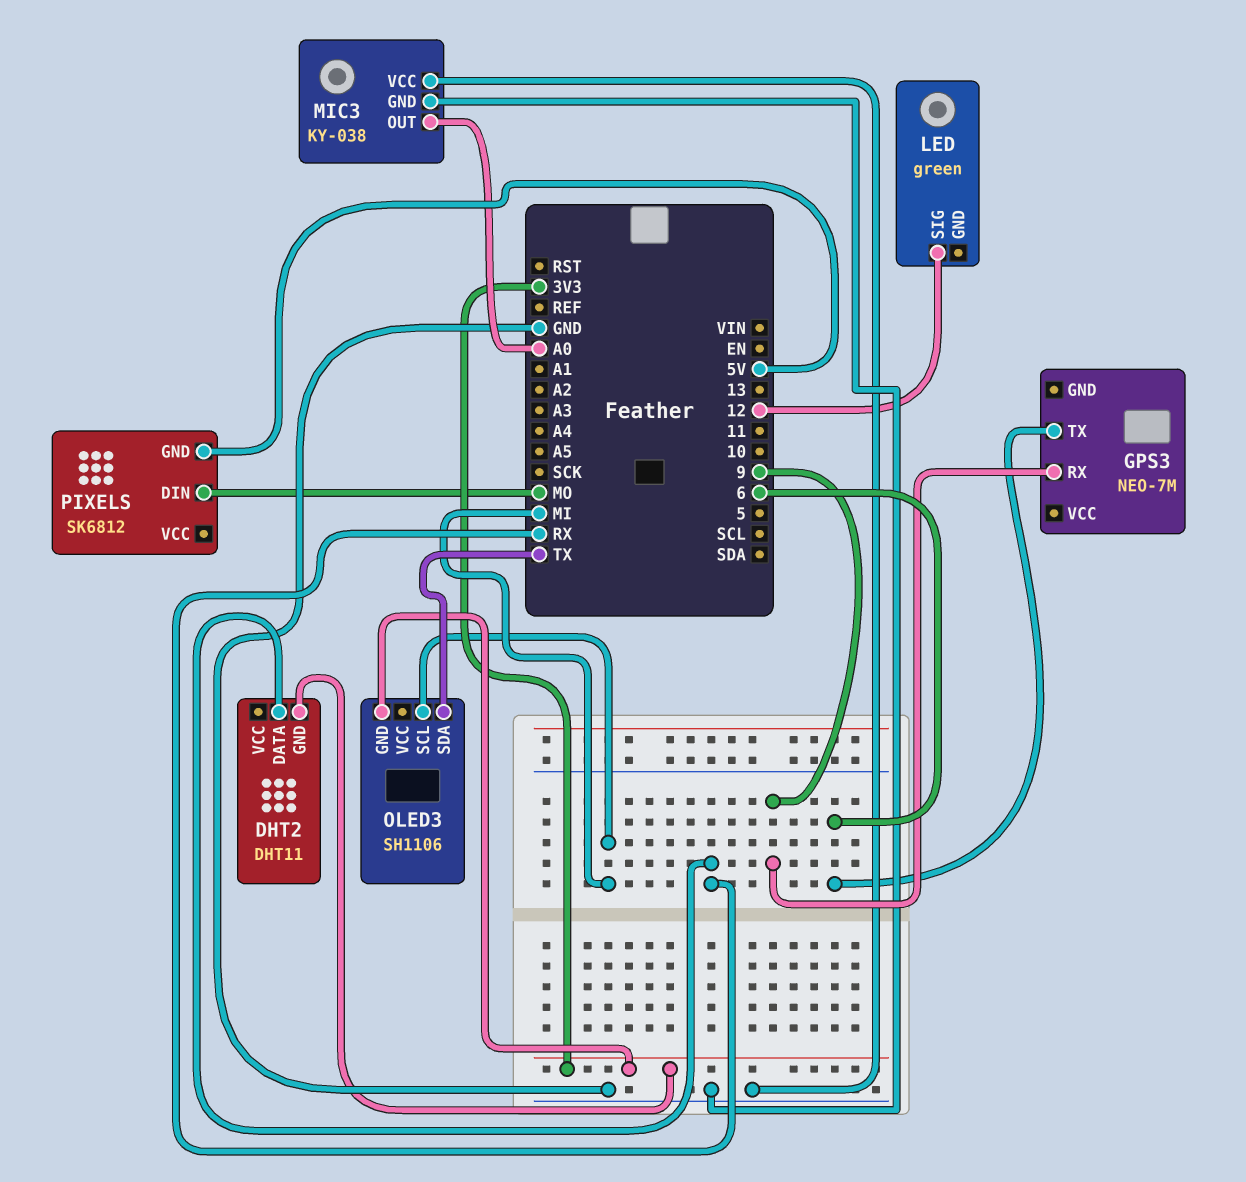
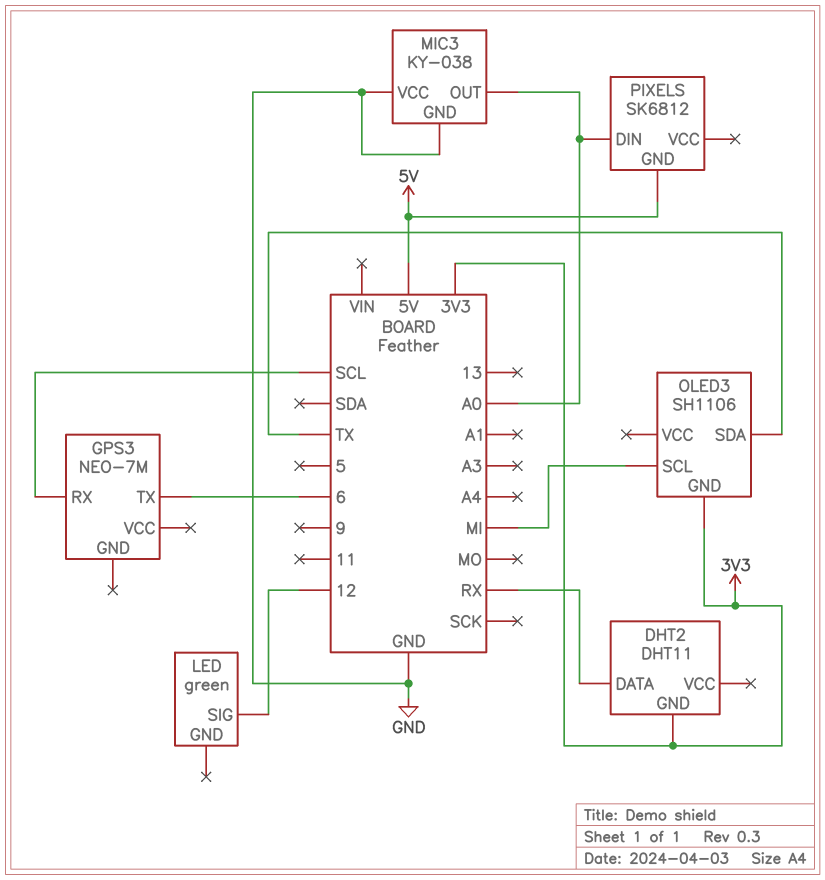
GPS3 pin RX: 9 -> SCL
PIXELS pin DIN: MO -> A0

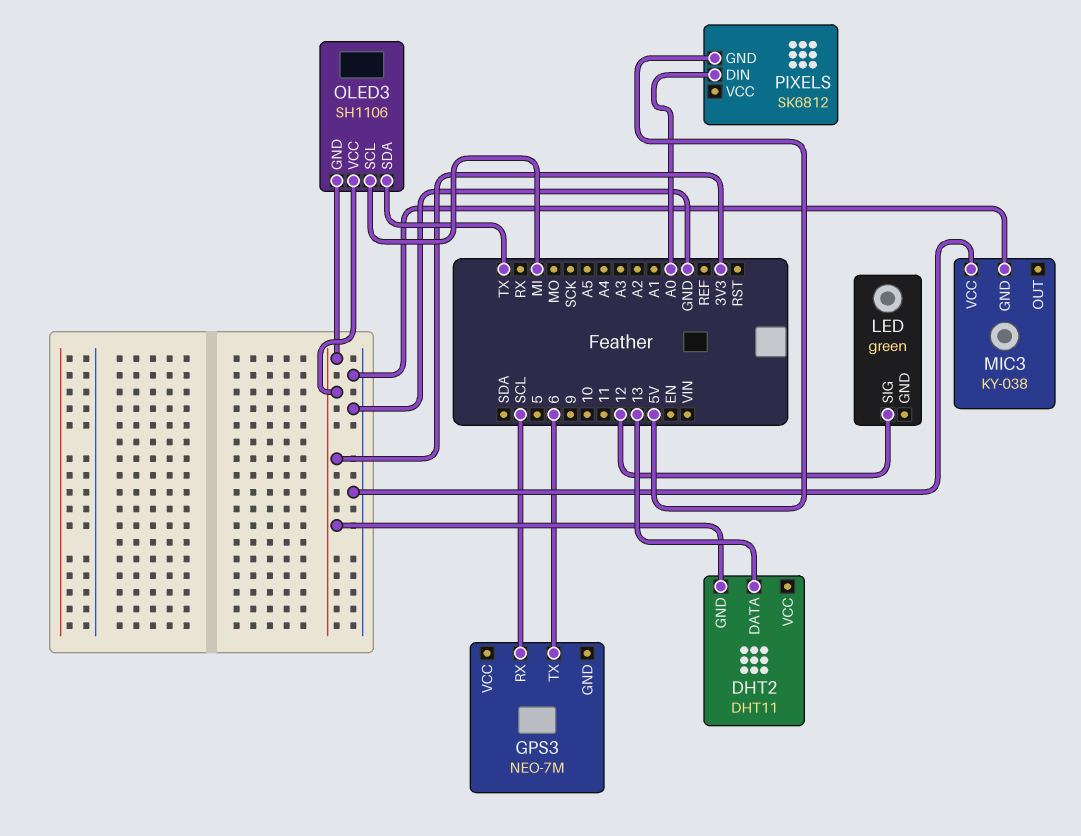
DHT2 pin DATA: RX -> 13
MIC3 pin OUT: A0 -> none
OLED3 pin VCC: none -> 3V3

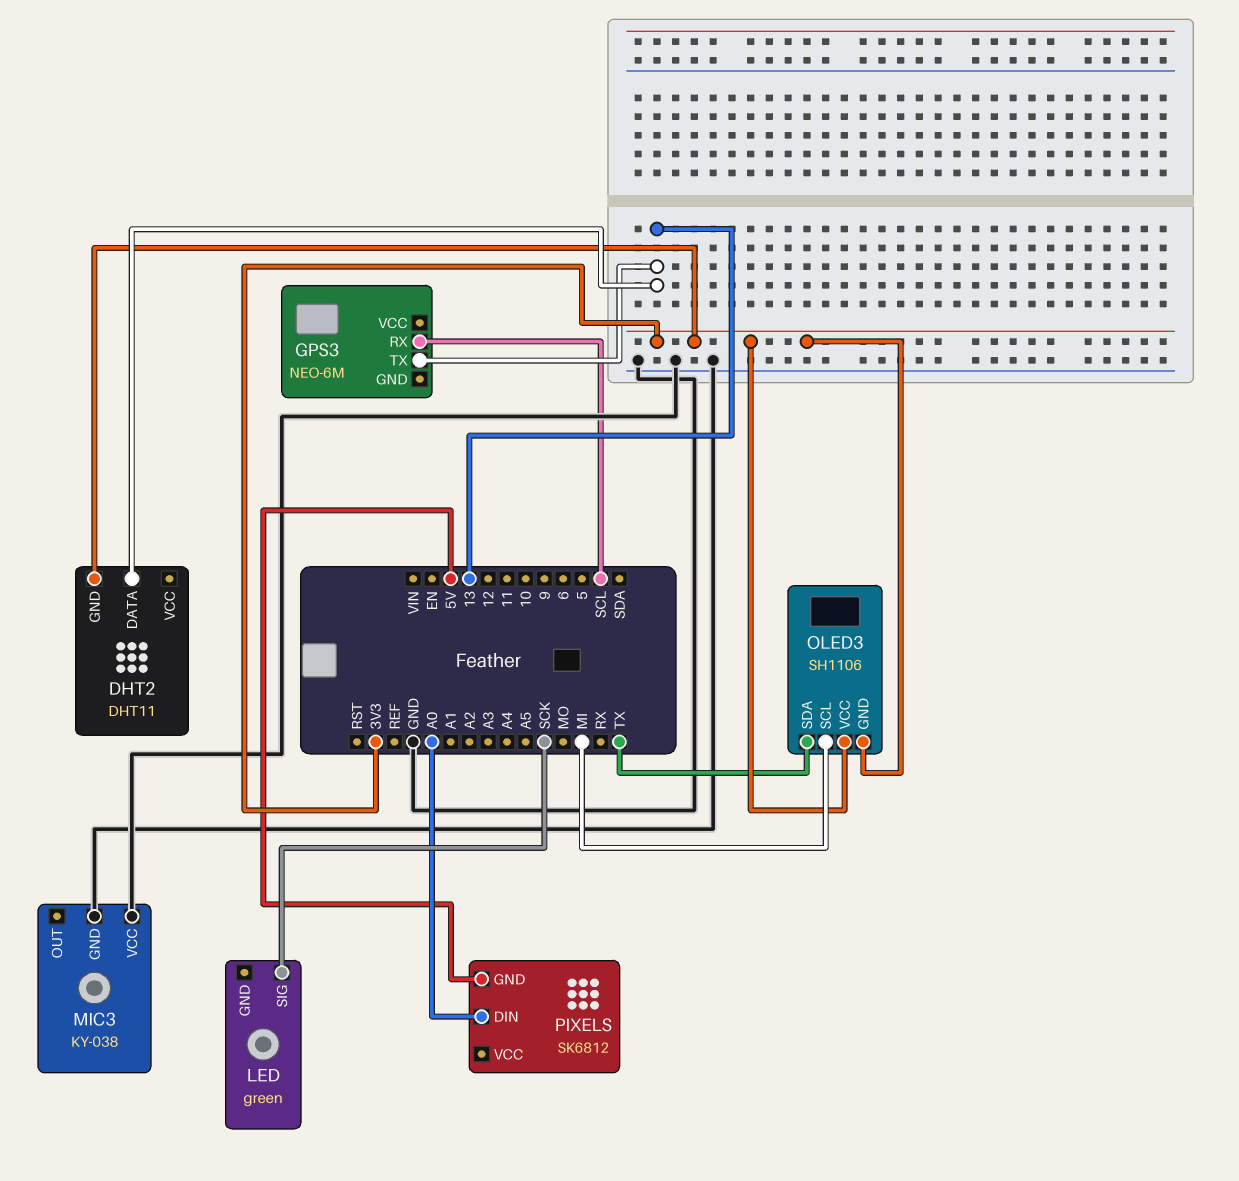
GPS3: NEO-7M -> NEO-6M
GPS3 pin TX: 6 -> 13
LED pin SIG: 12 -> SCK

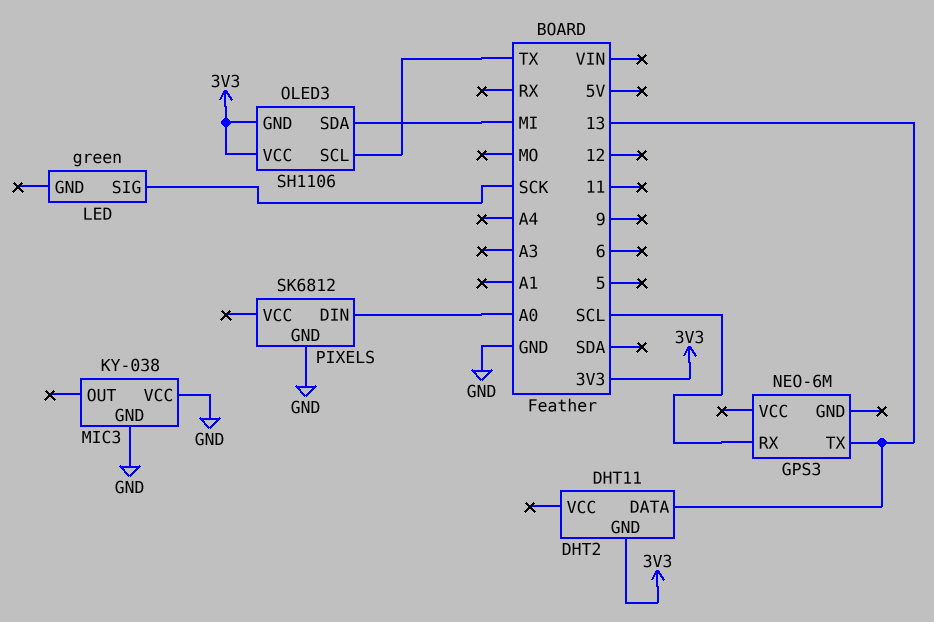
OLED3 pin SCL: MI -> TX
OLED3 pin SDA: TX -> MI
PIXELS pin GND: 5V -> GND

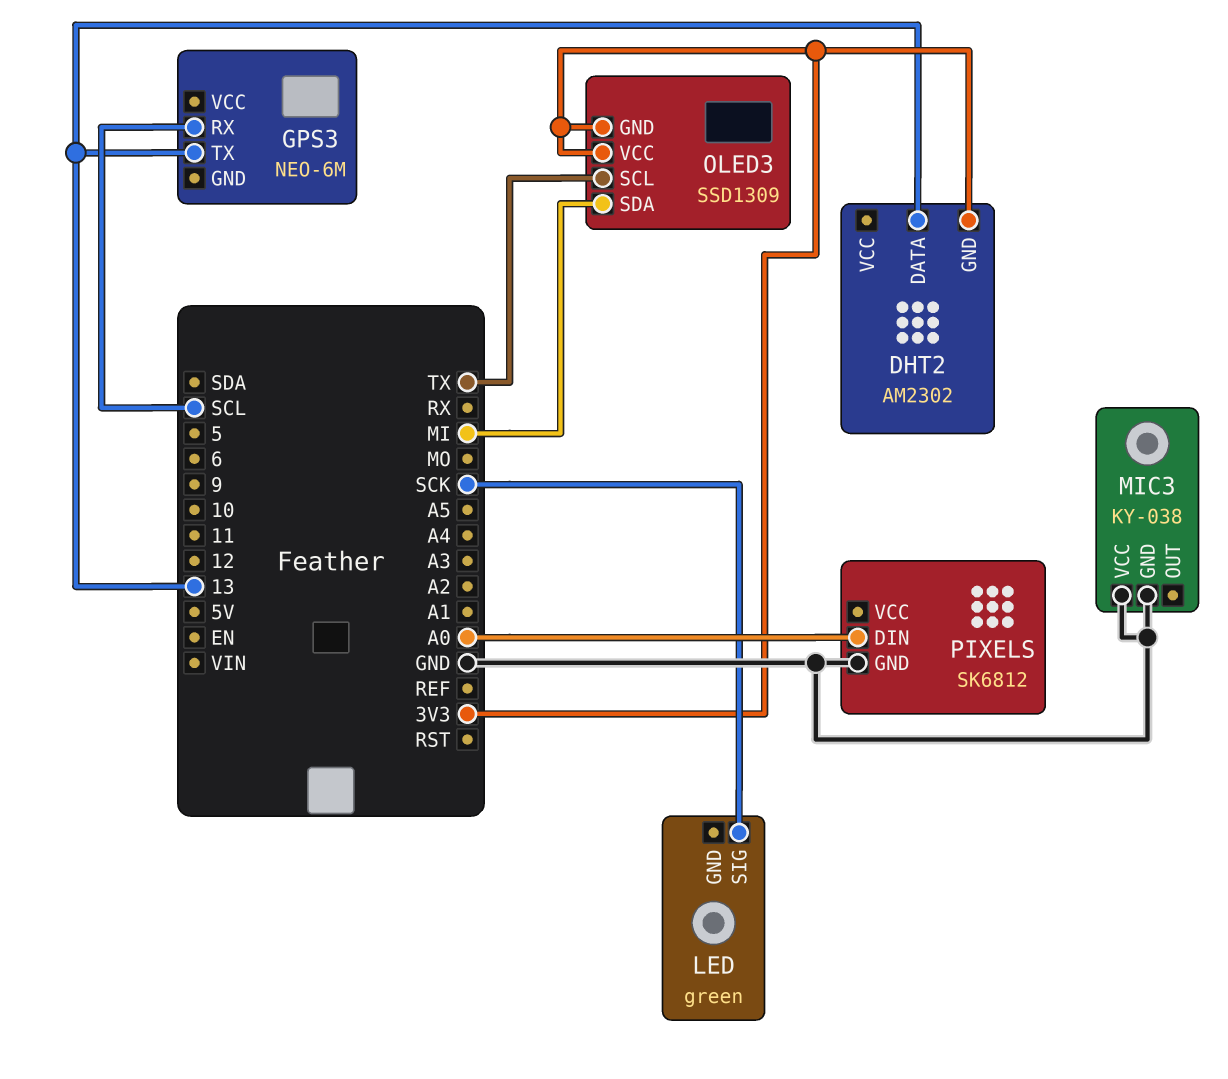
DHT2: DHT11 -> AM2302
OLED3: SH1106 -> SSD1309

